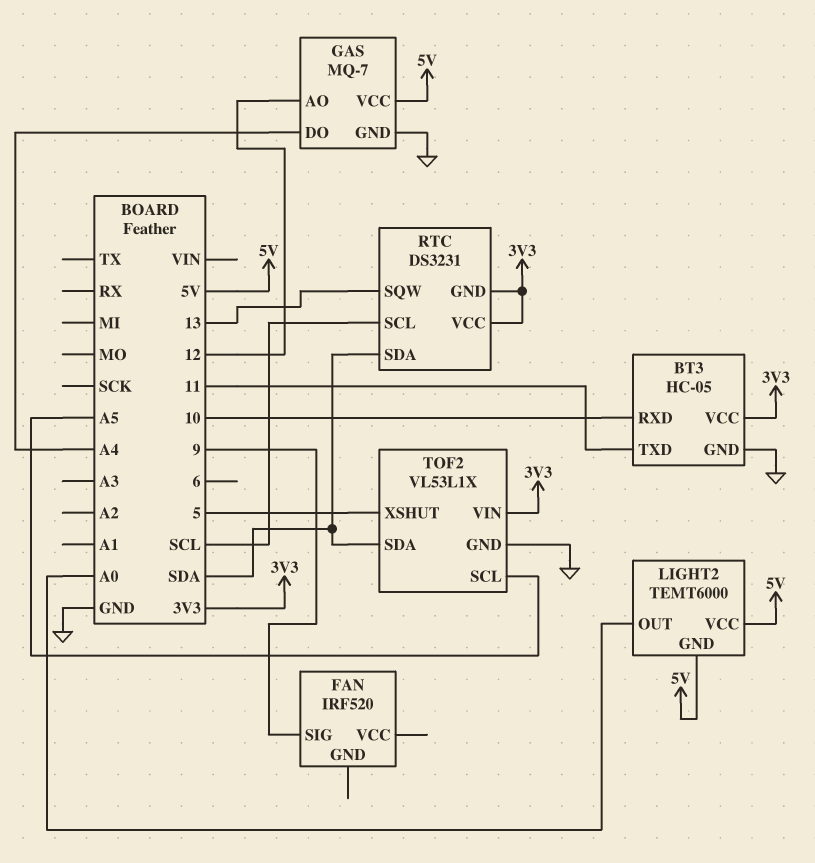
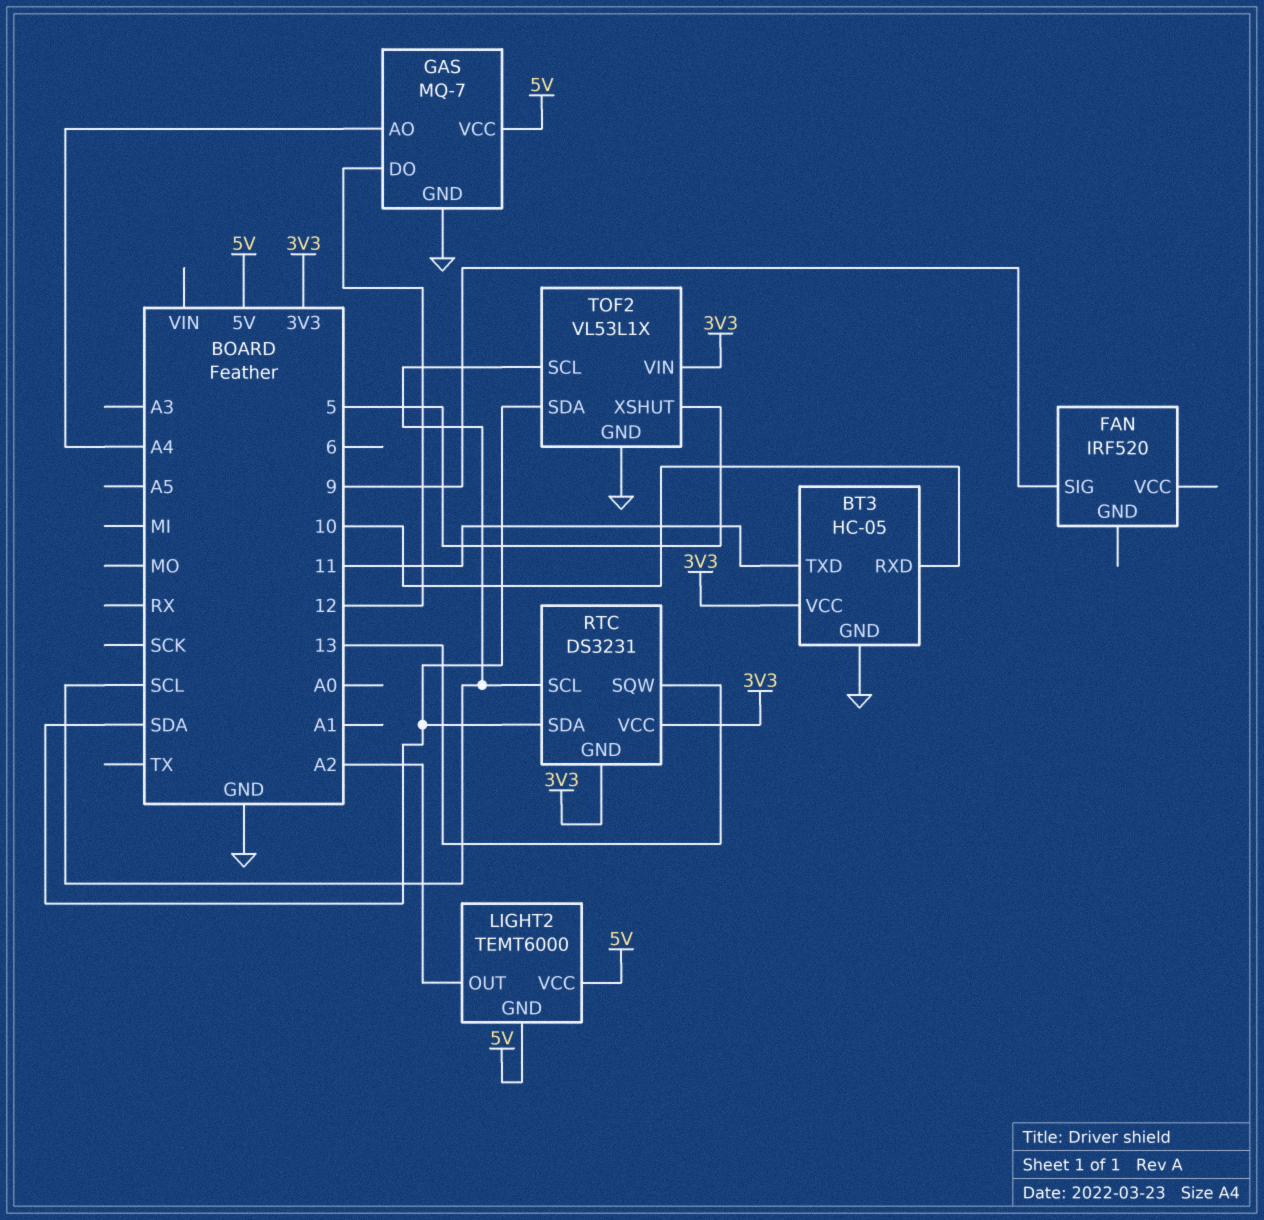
GAS pin AO: 12 -> A4
GAS pin DO: A4 -> 12
LIGHT2 pin OUT: A0 -> A2
TOF2 pin SCL: A5 -> SCL

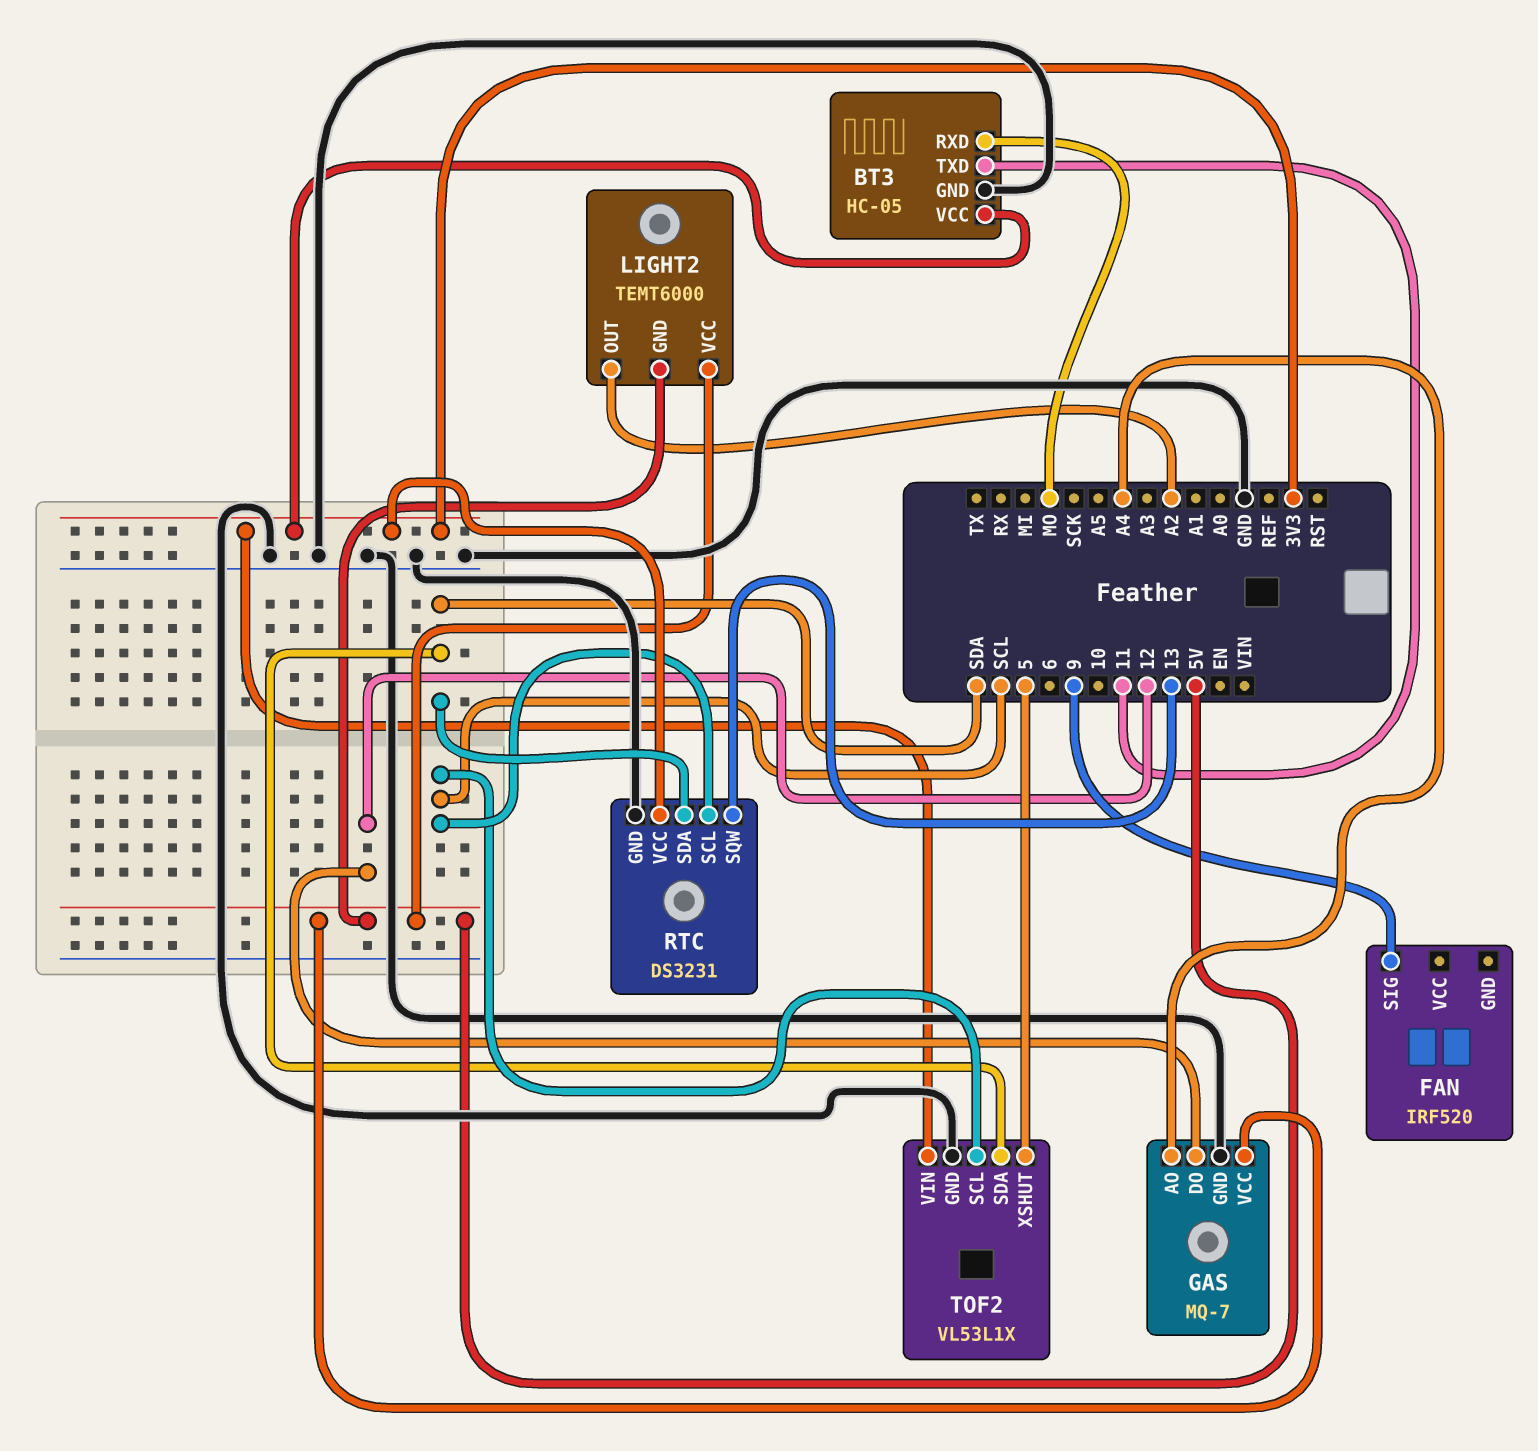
BT3 pin RXD: 10 -> MO
RTC pin GND: 3V3 -> GND

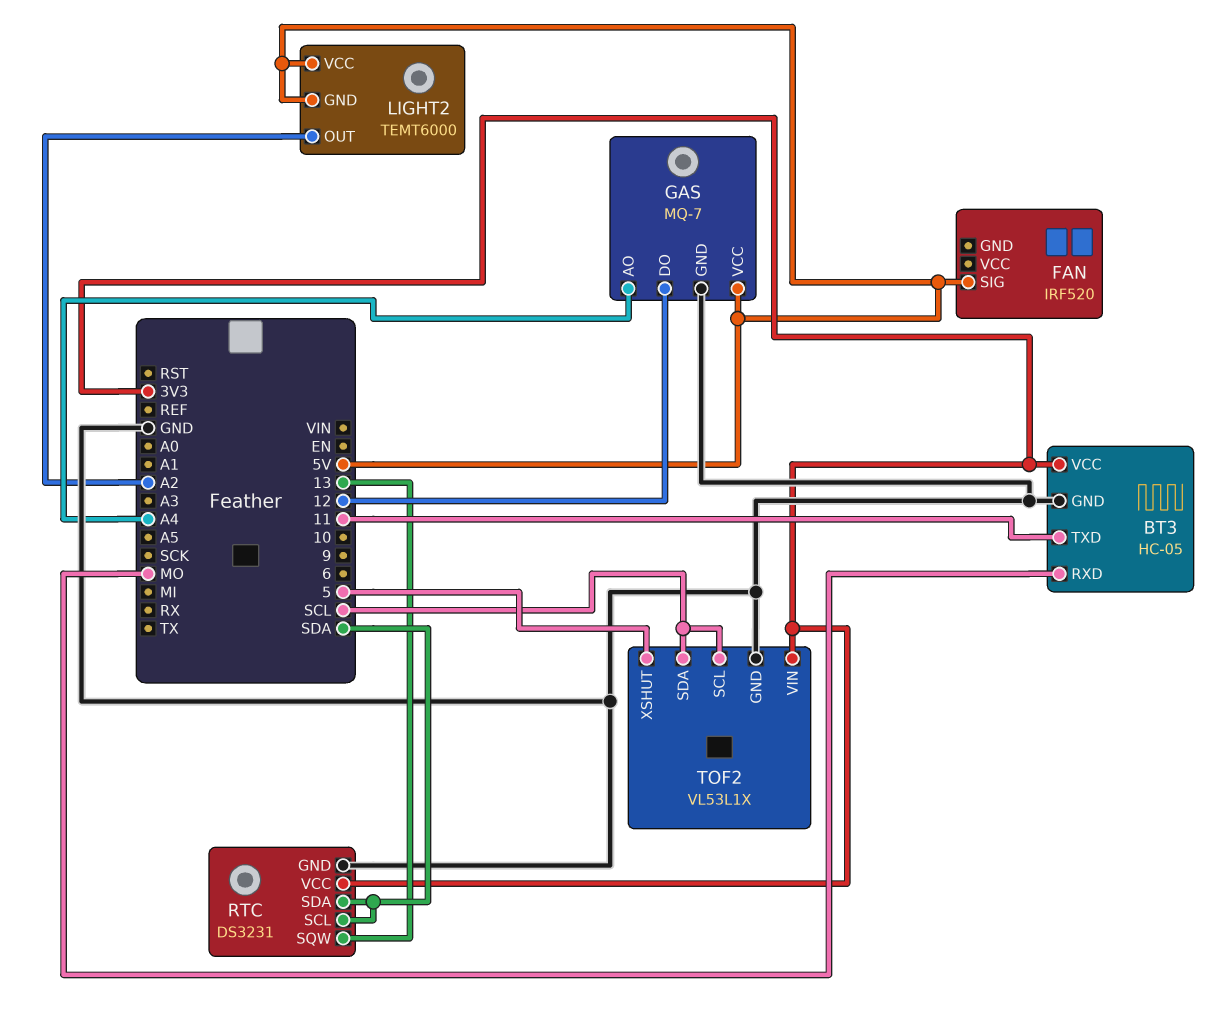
FAN pin SIG: 9 -> 5V
RTC pin SCL: SCL -> SDA
TOF2 pin SDA: SDA -> SCL

